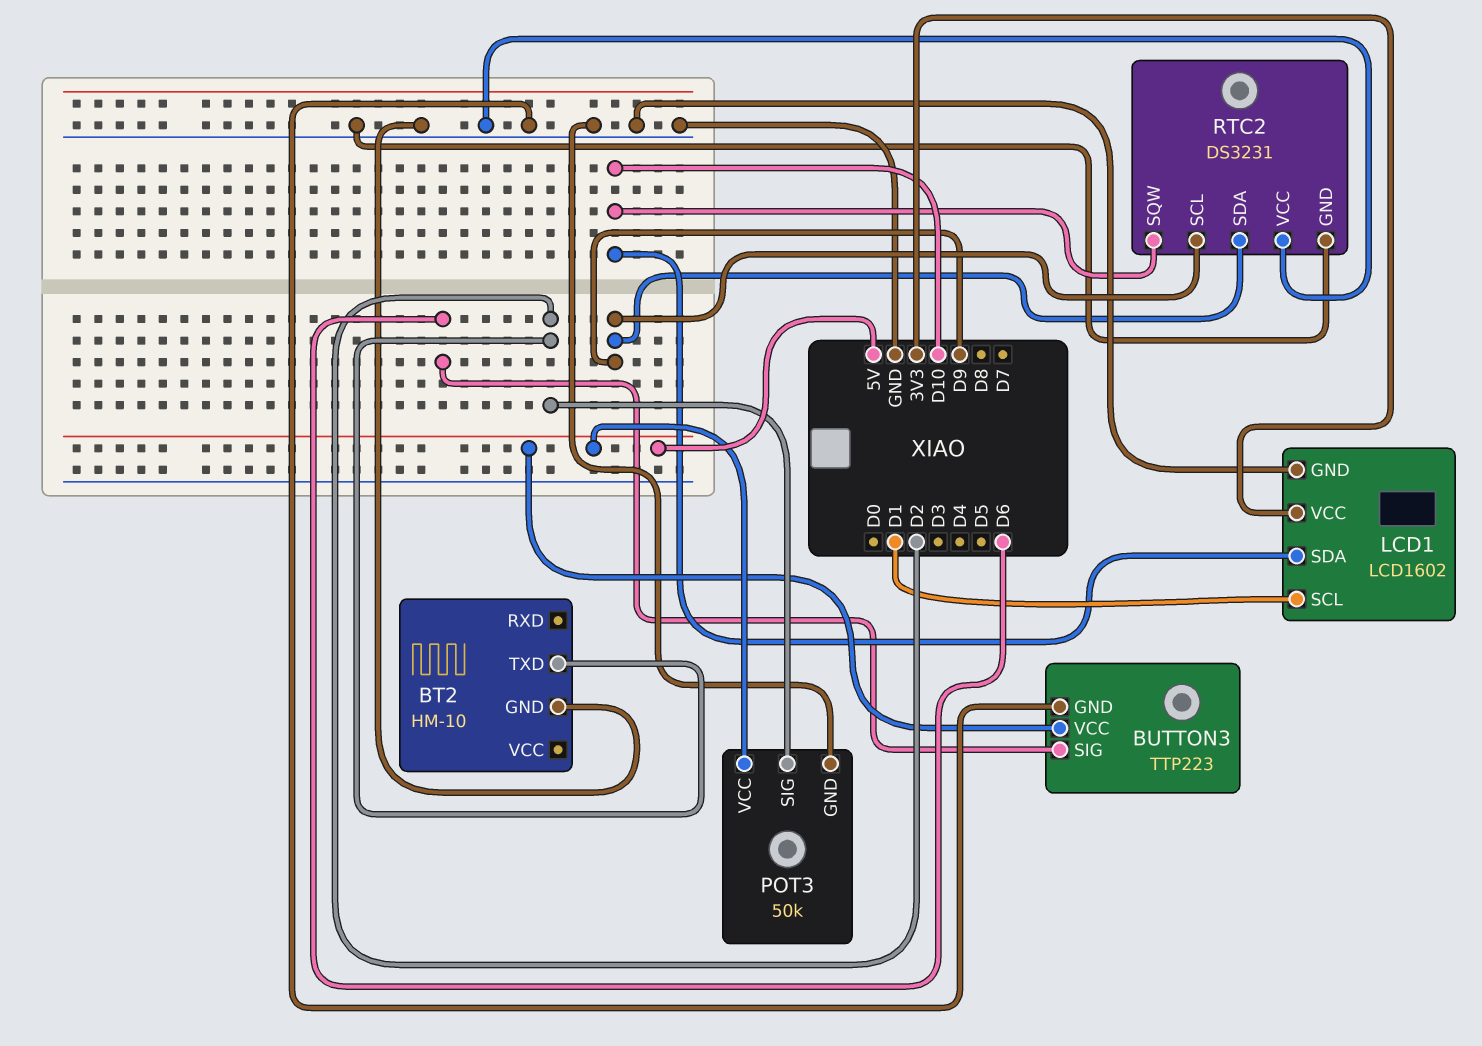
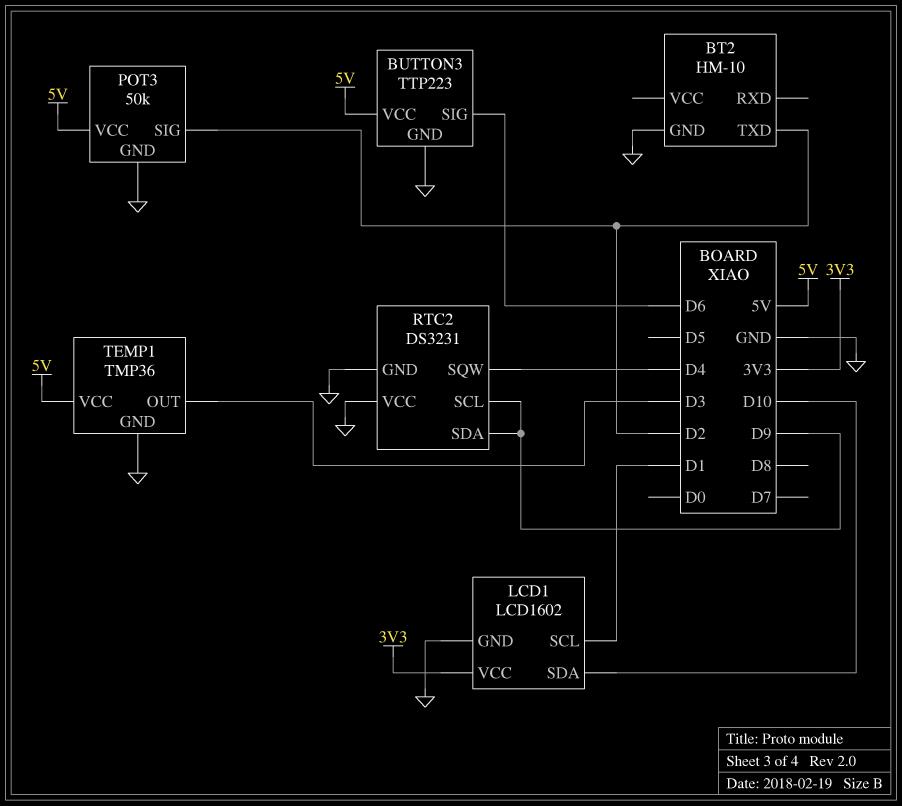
RTC2 pin SQW: D10 -> D4
TEMP1: none -> TMP36
TEMP1 pin GND: none -> GND
TEMP1 pin OUT: none -> D3
TEMP1 pin VCC: none -> 5V

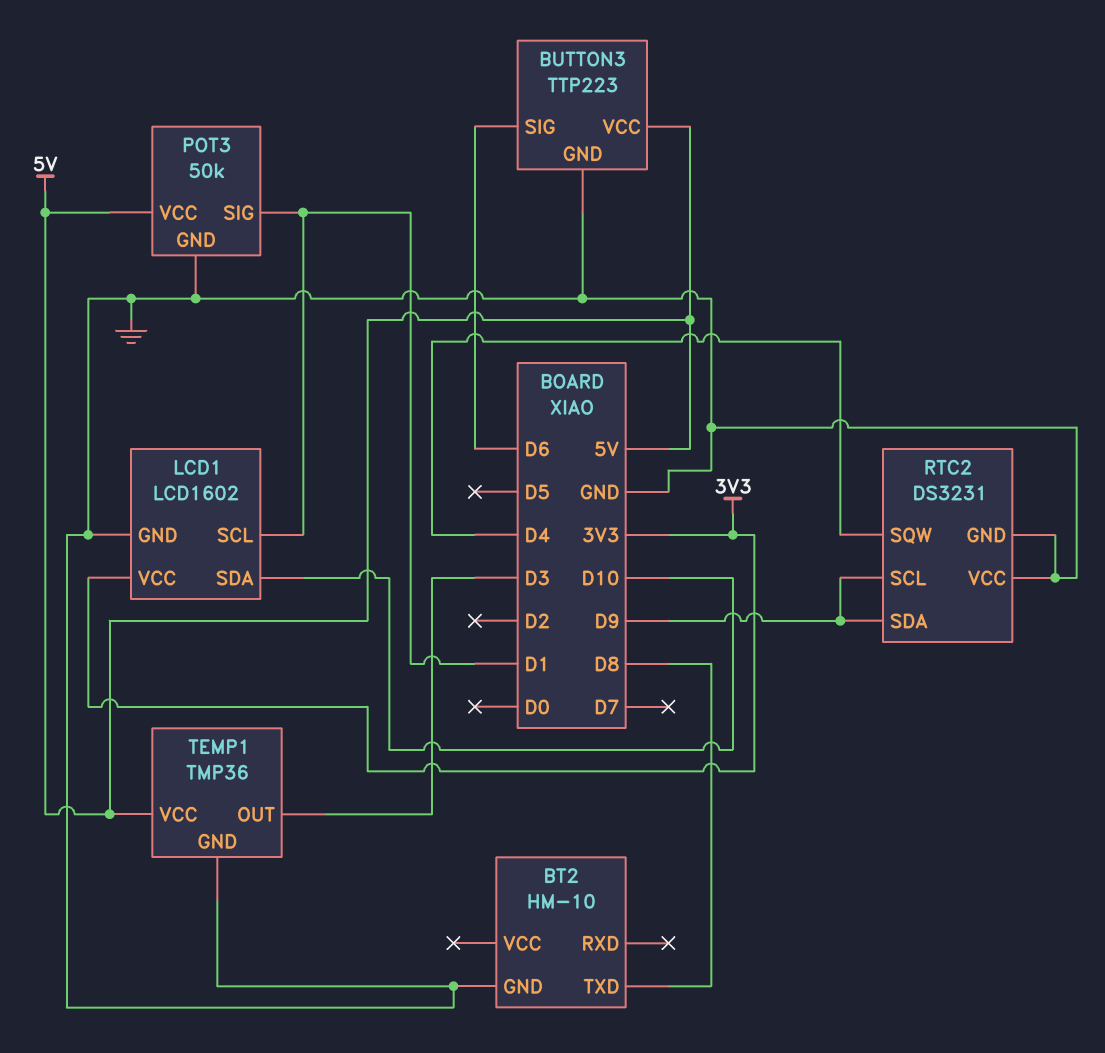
BT2 pin TXD: D2 -> D8
POT3 pin SIG: D2 -> D1

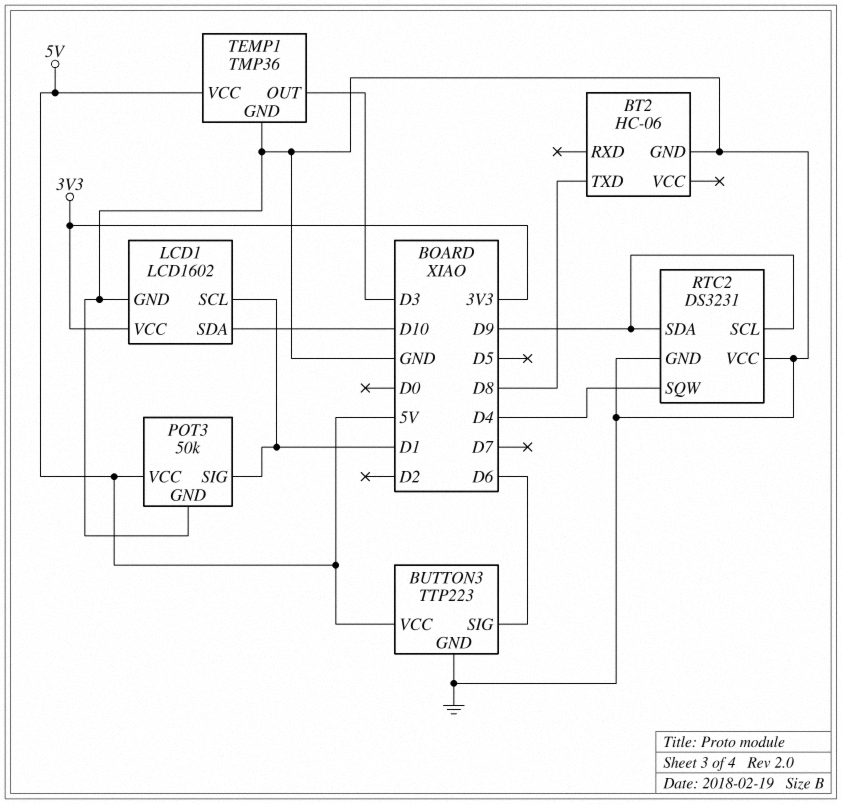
BT2: HM-10 -> HC-06

